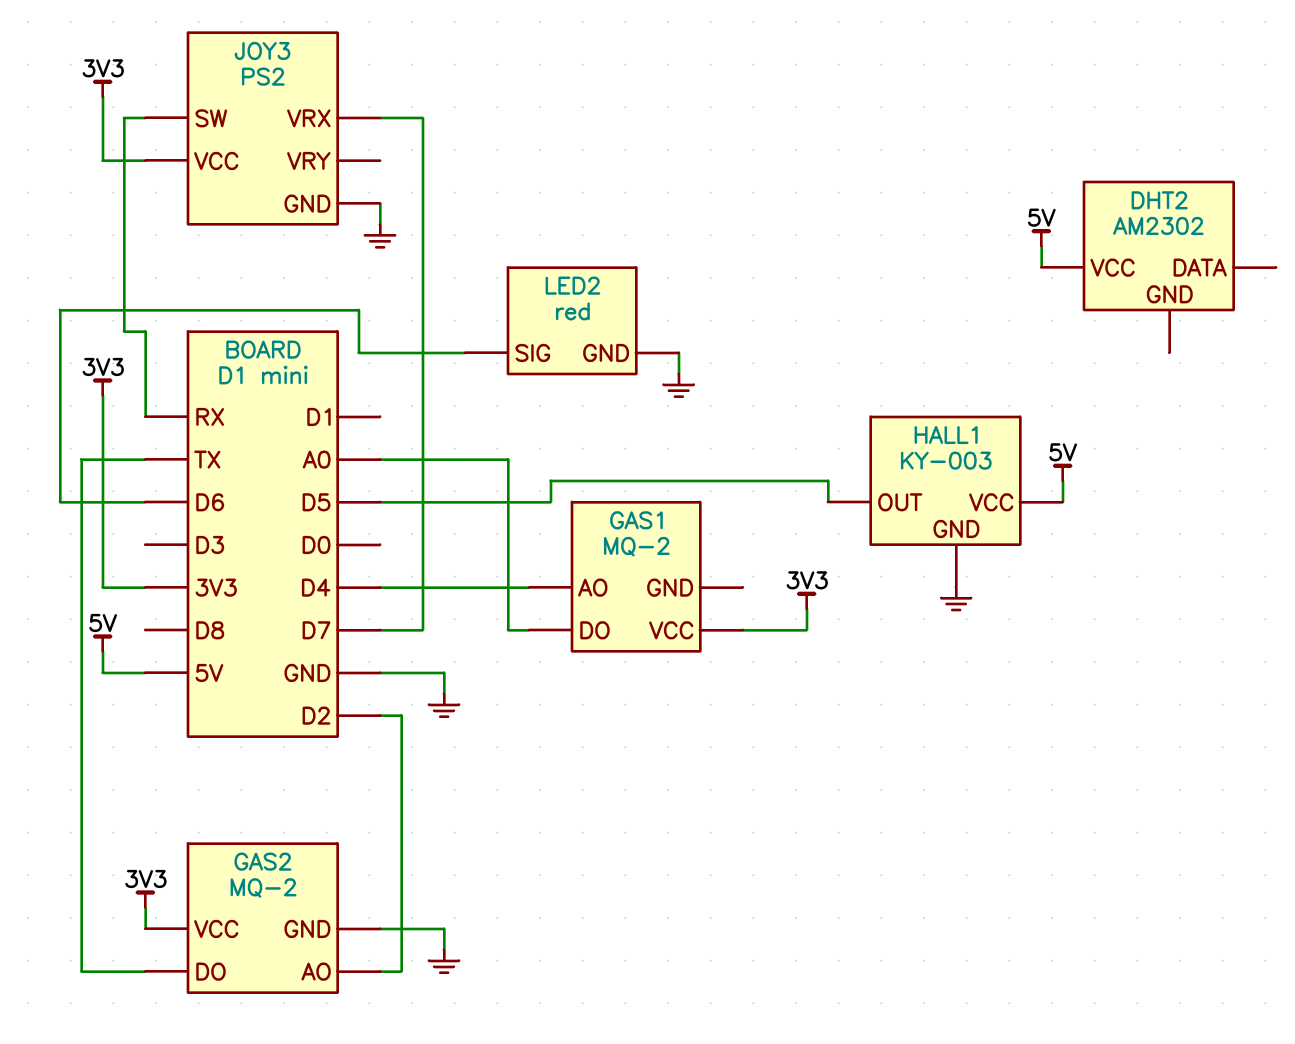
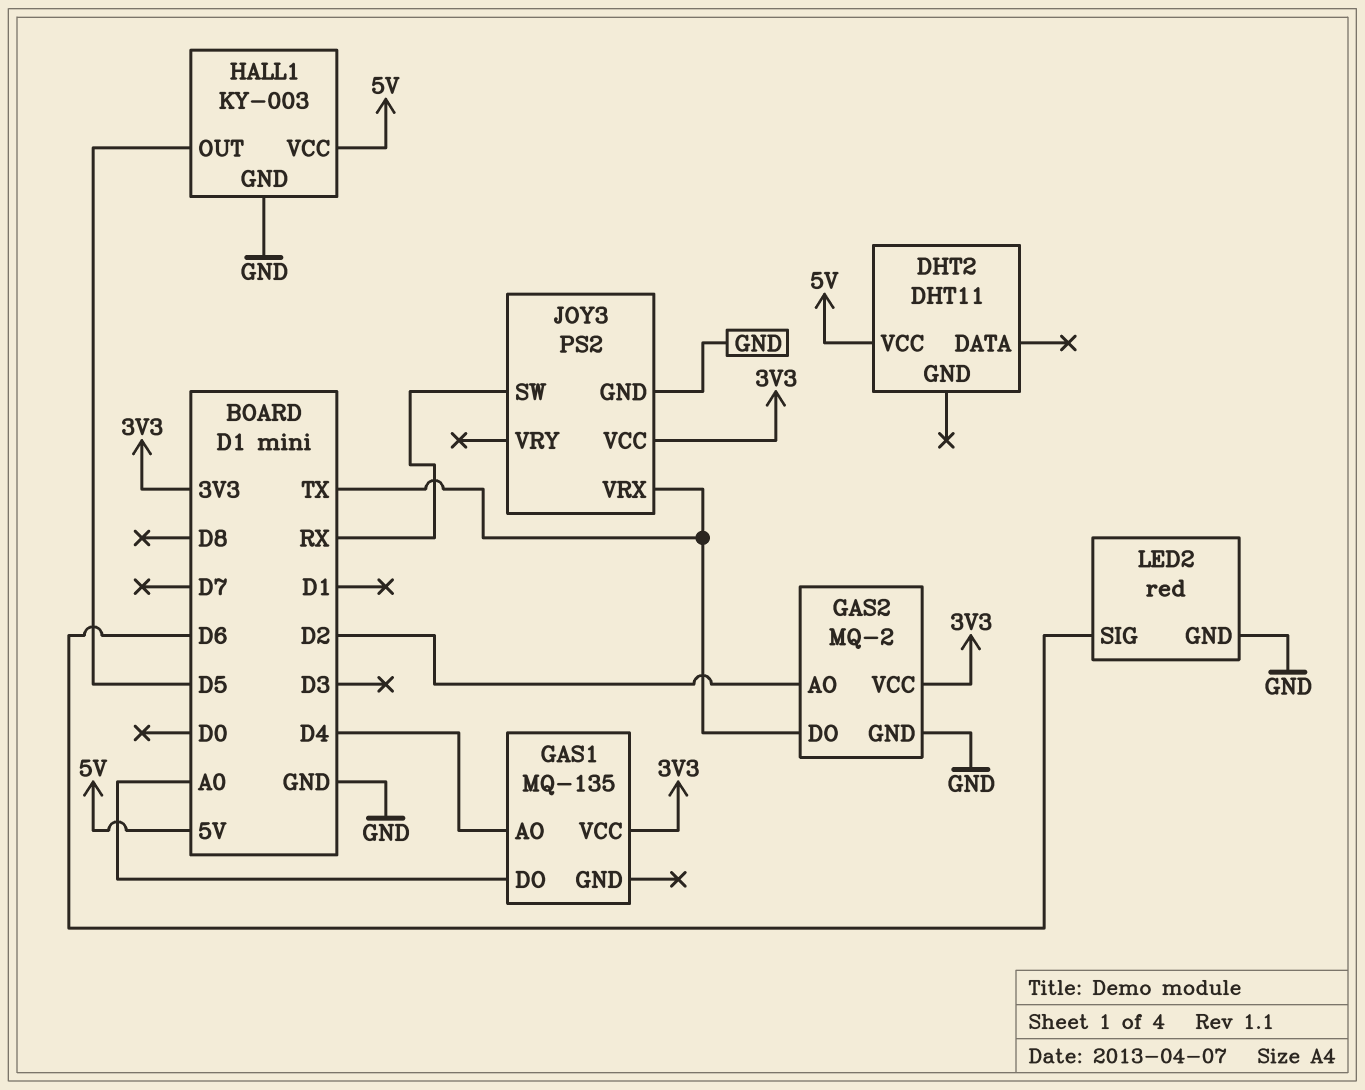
DHT2: AM2302 -> DHT11
GAS1: MQ-2 -> MQ-135
JOY3 pin VRX: D7 -> TX

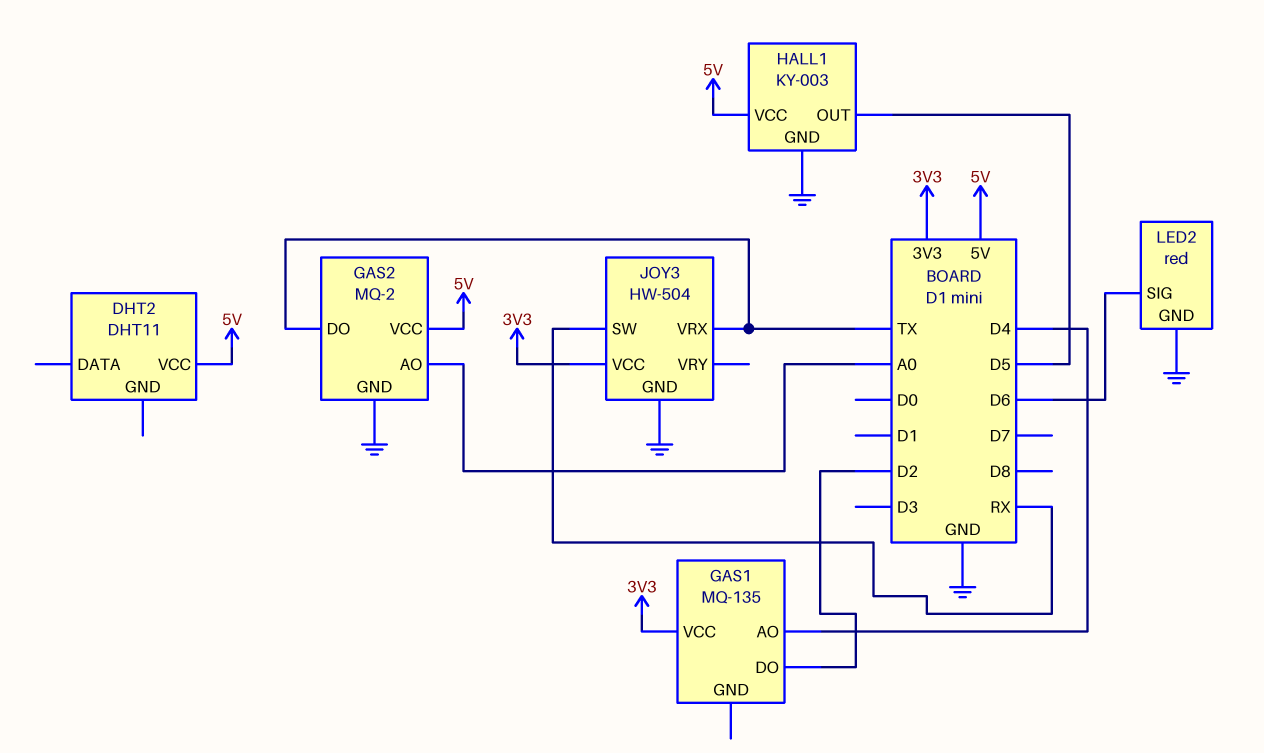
GAS1 pin DO: A0 -> D2
GAS2 pin AO: D2 -> A0
GAS2 pin VCC: 3V3 -> 5V
JOY3: PS2 -> HW-504

